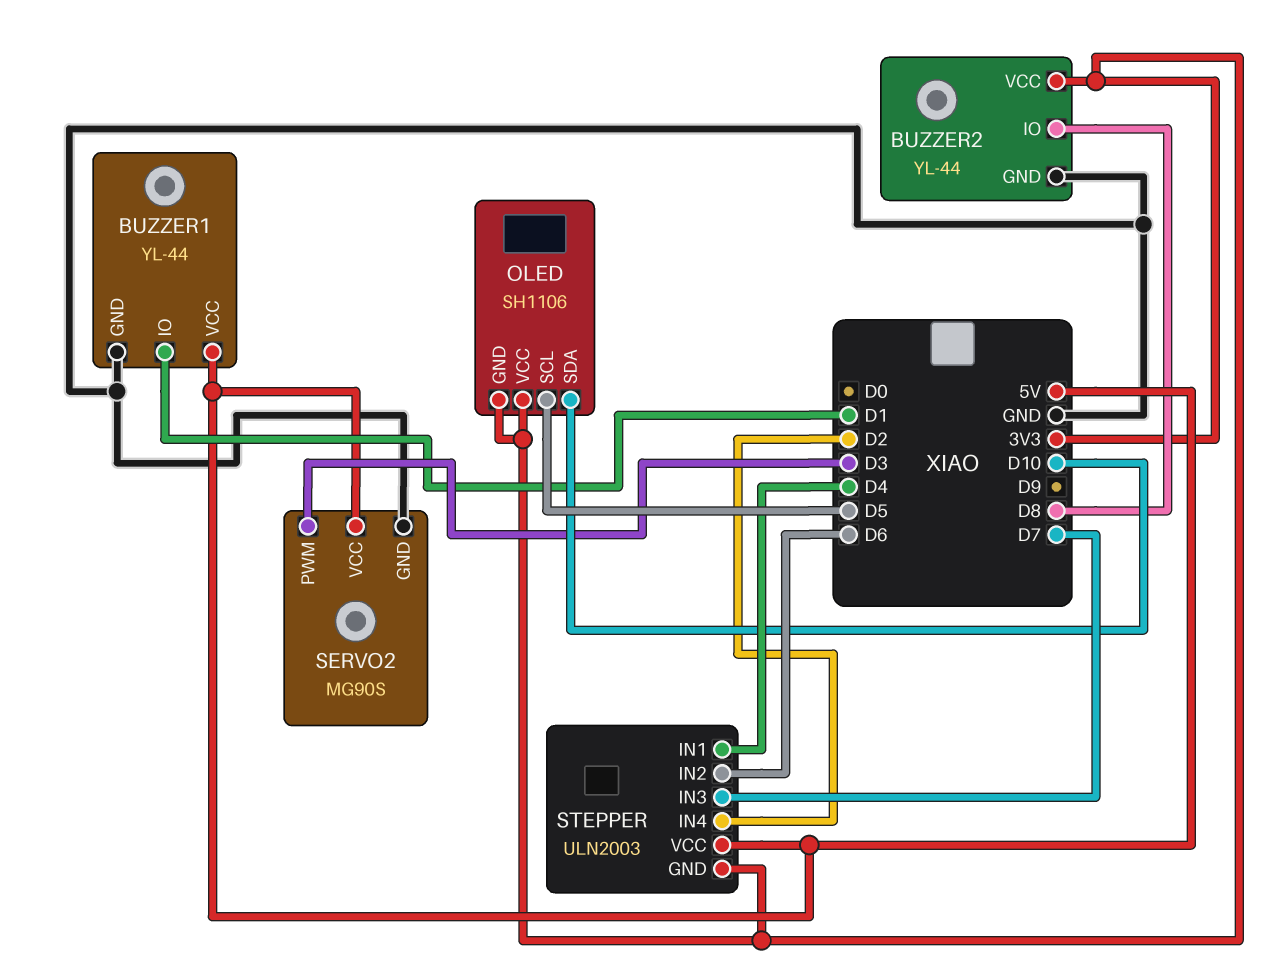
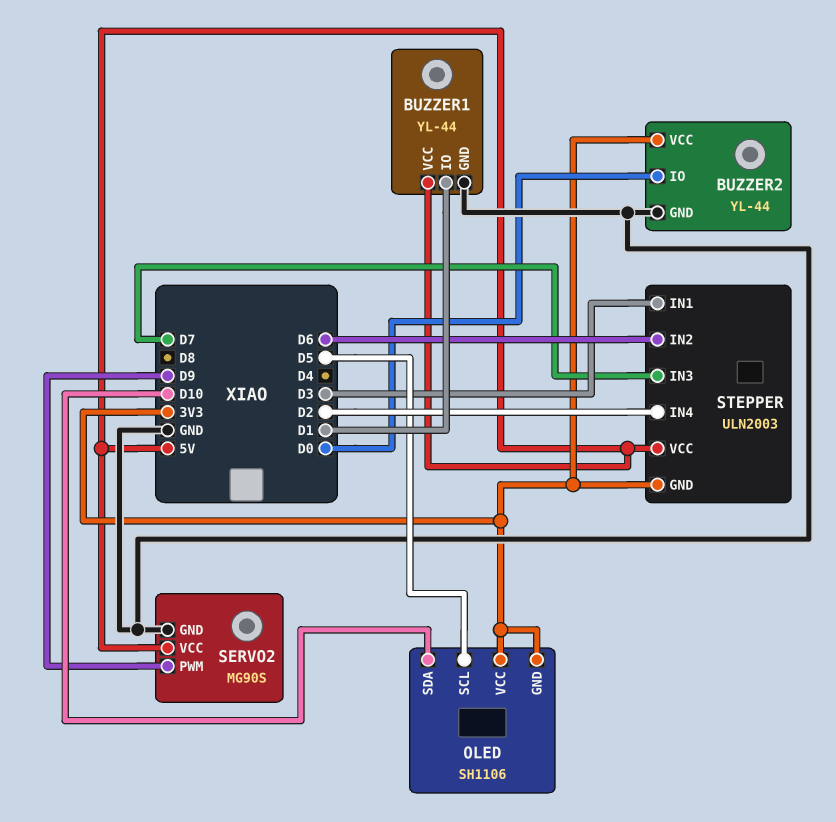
BUZZER2 pin IO: D8 -> D0
SERVO2 pin PWM: D3 -> D9
STEPPER pin IN1: D4 -> D3

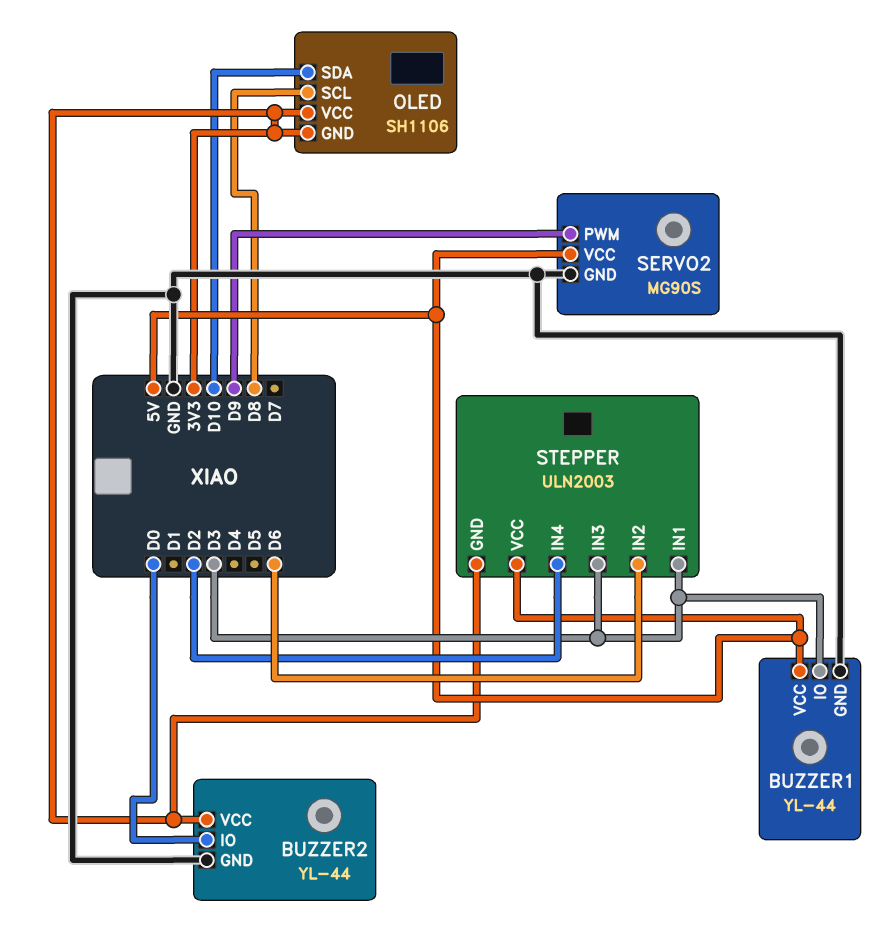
BUZZER1 pin IO: D1 -> D3
OLED pin SCL: D5 -> D8
STEPPER pin IN3: D7 -> D3

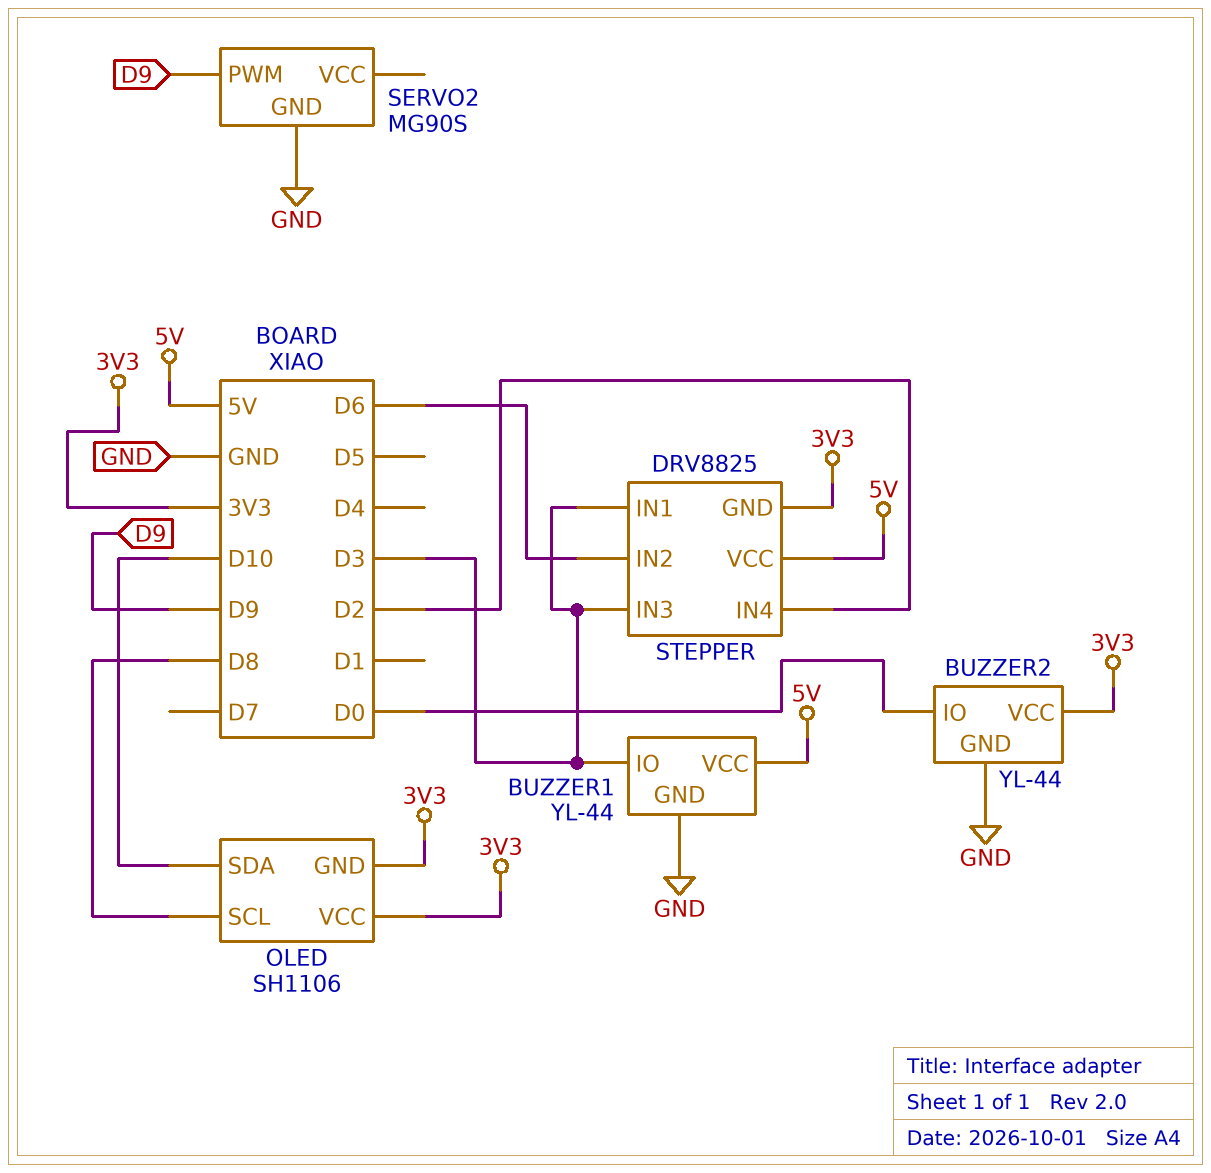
SERVO2 pin VCC: 5V -> none
STEPPER: ULN2003 -> DRV8825

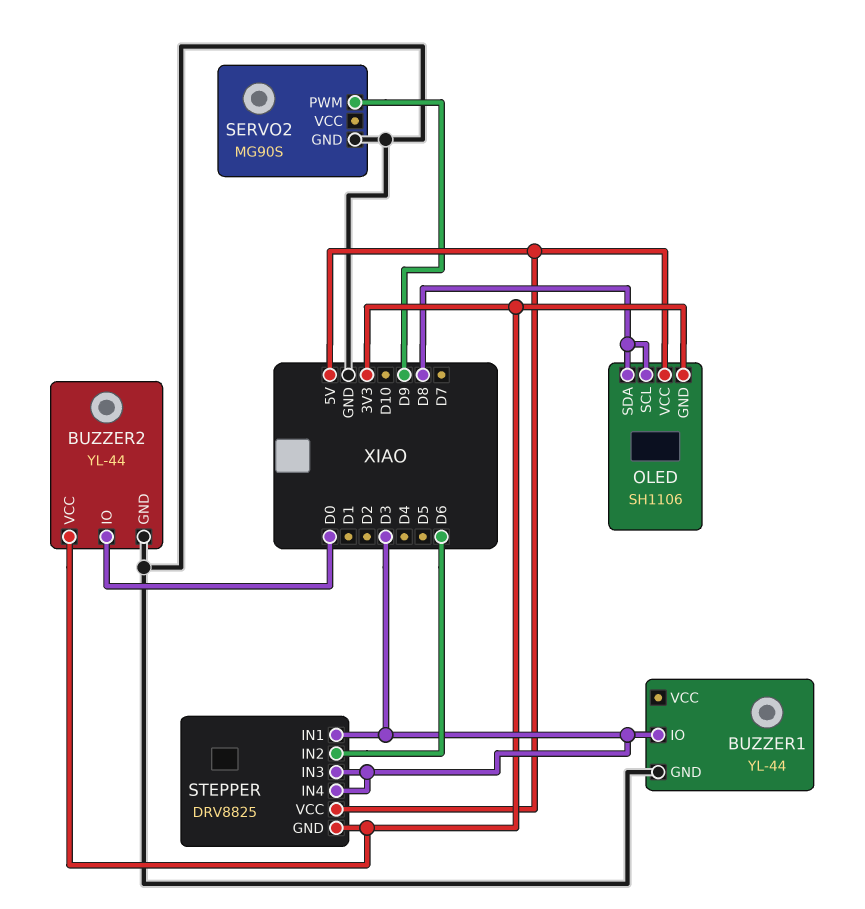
BUZZER1 pin VCC: 5V -> none
OLED pin SDA: D10 -> D8
OLED pin VCC: 3V3 -> 5V
STEPPER pin IN4: D2 -> D3

